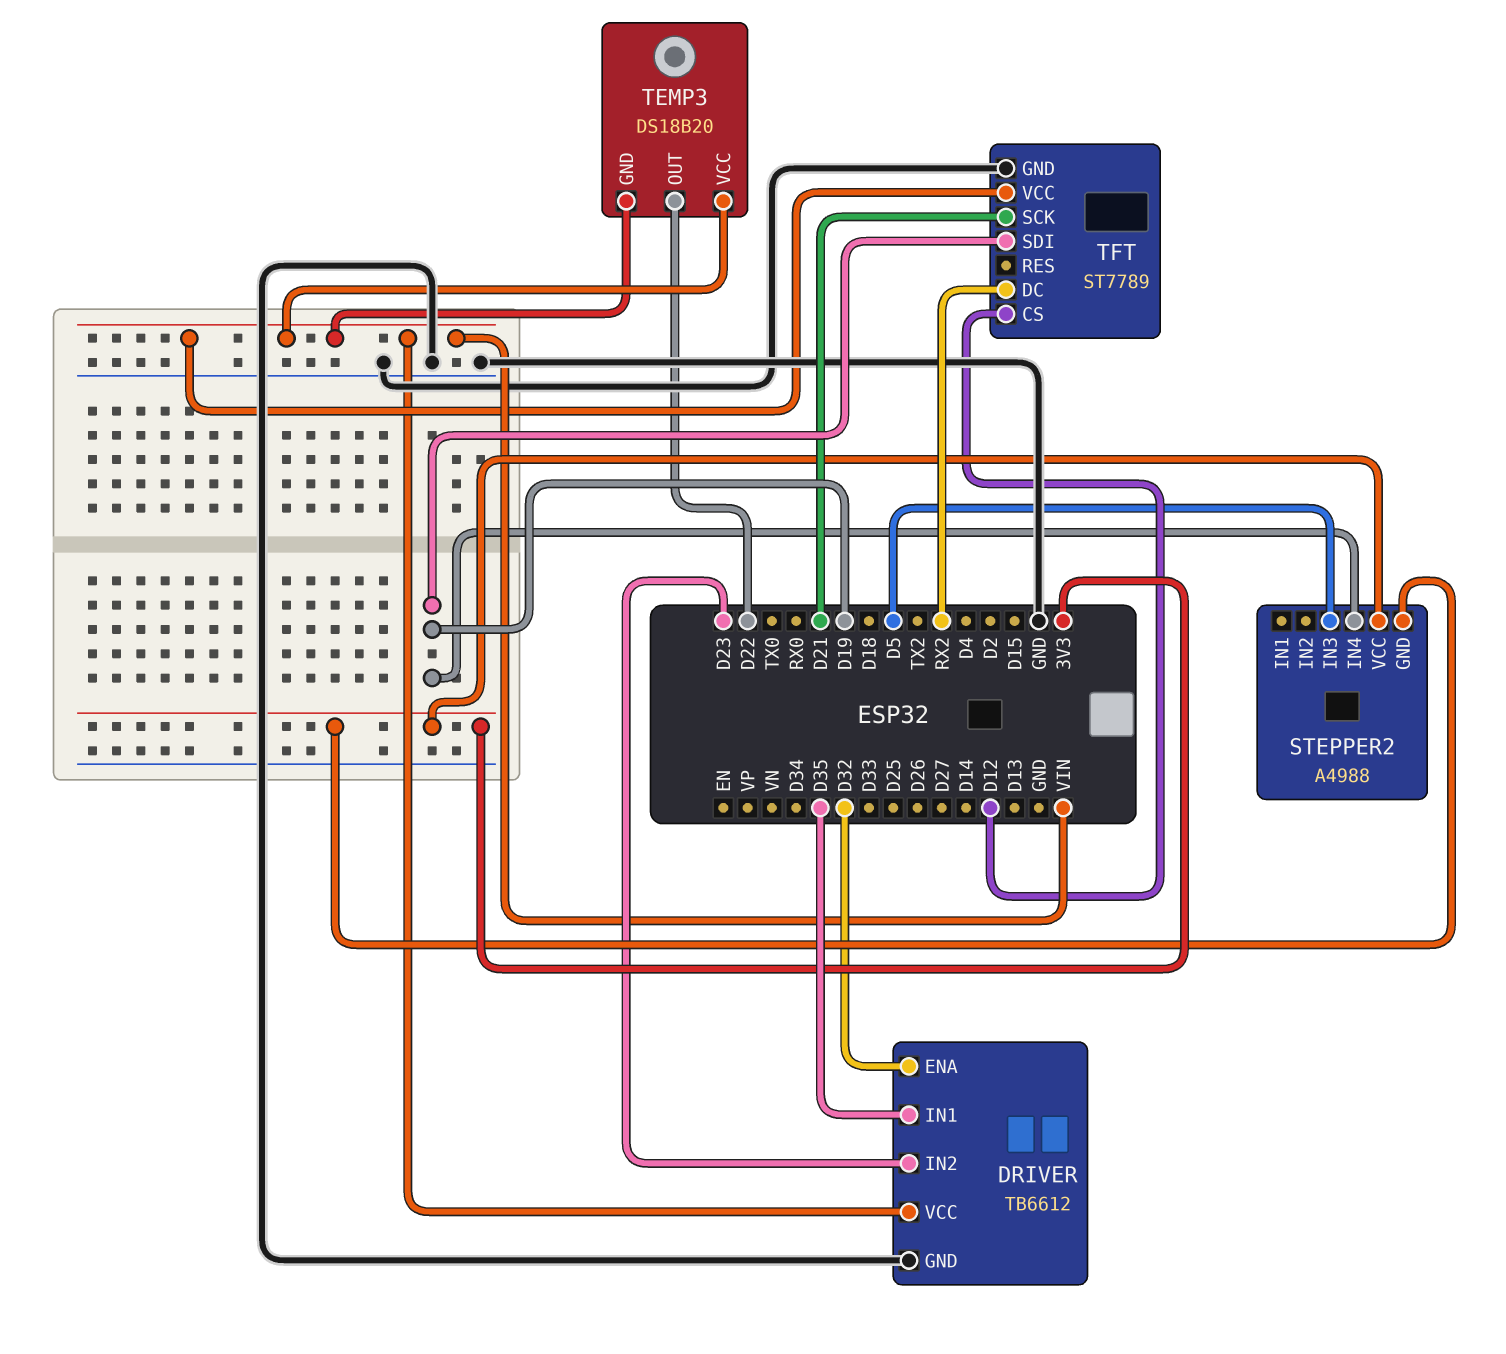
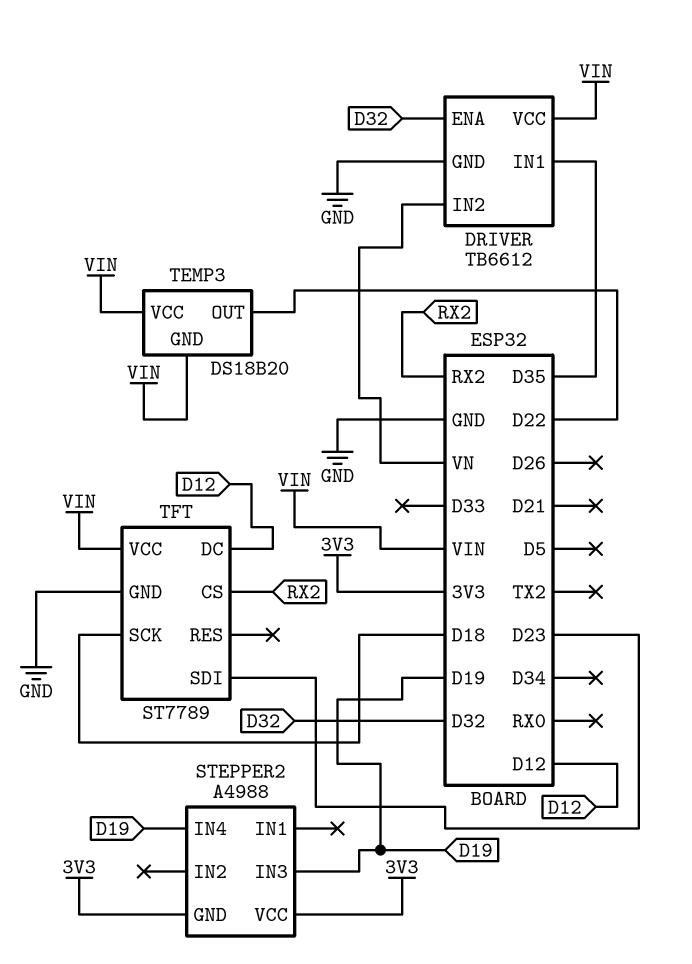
DRIVER pin IN2: D23 -> VN
STEPPER2 pin IN3: D5 -> D19
TFT pin CS: D12 -> RX2
TFT pin DC: RX2 -> D12
TFT pin SCK: D21 -> D18
TFT pin SDI: D19 -> D23

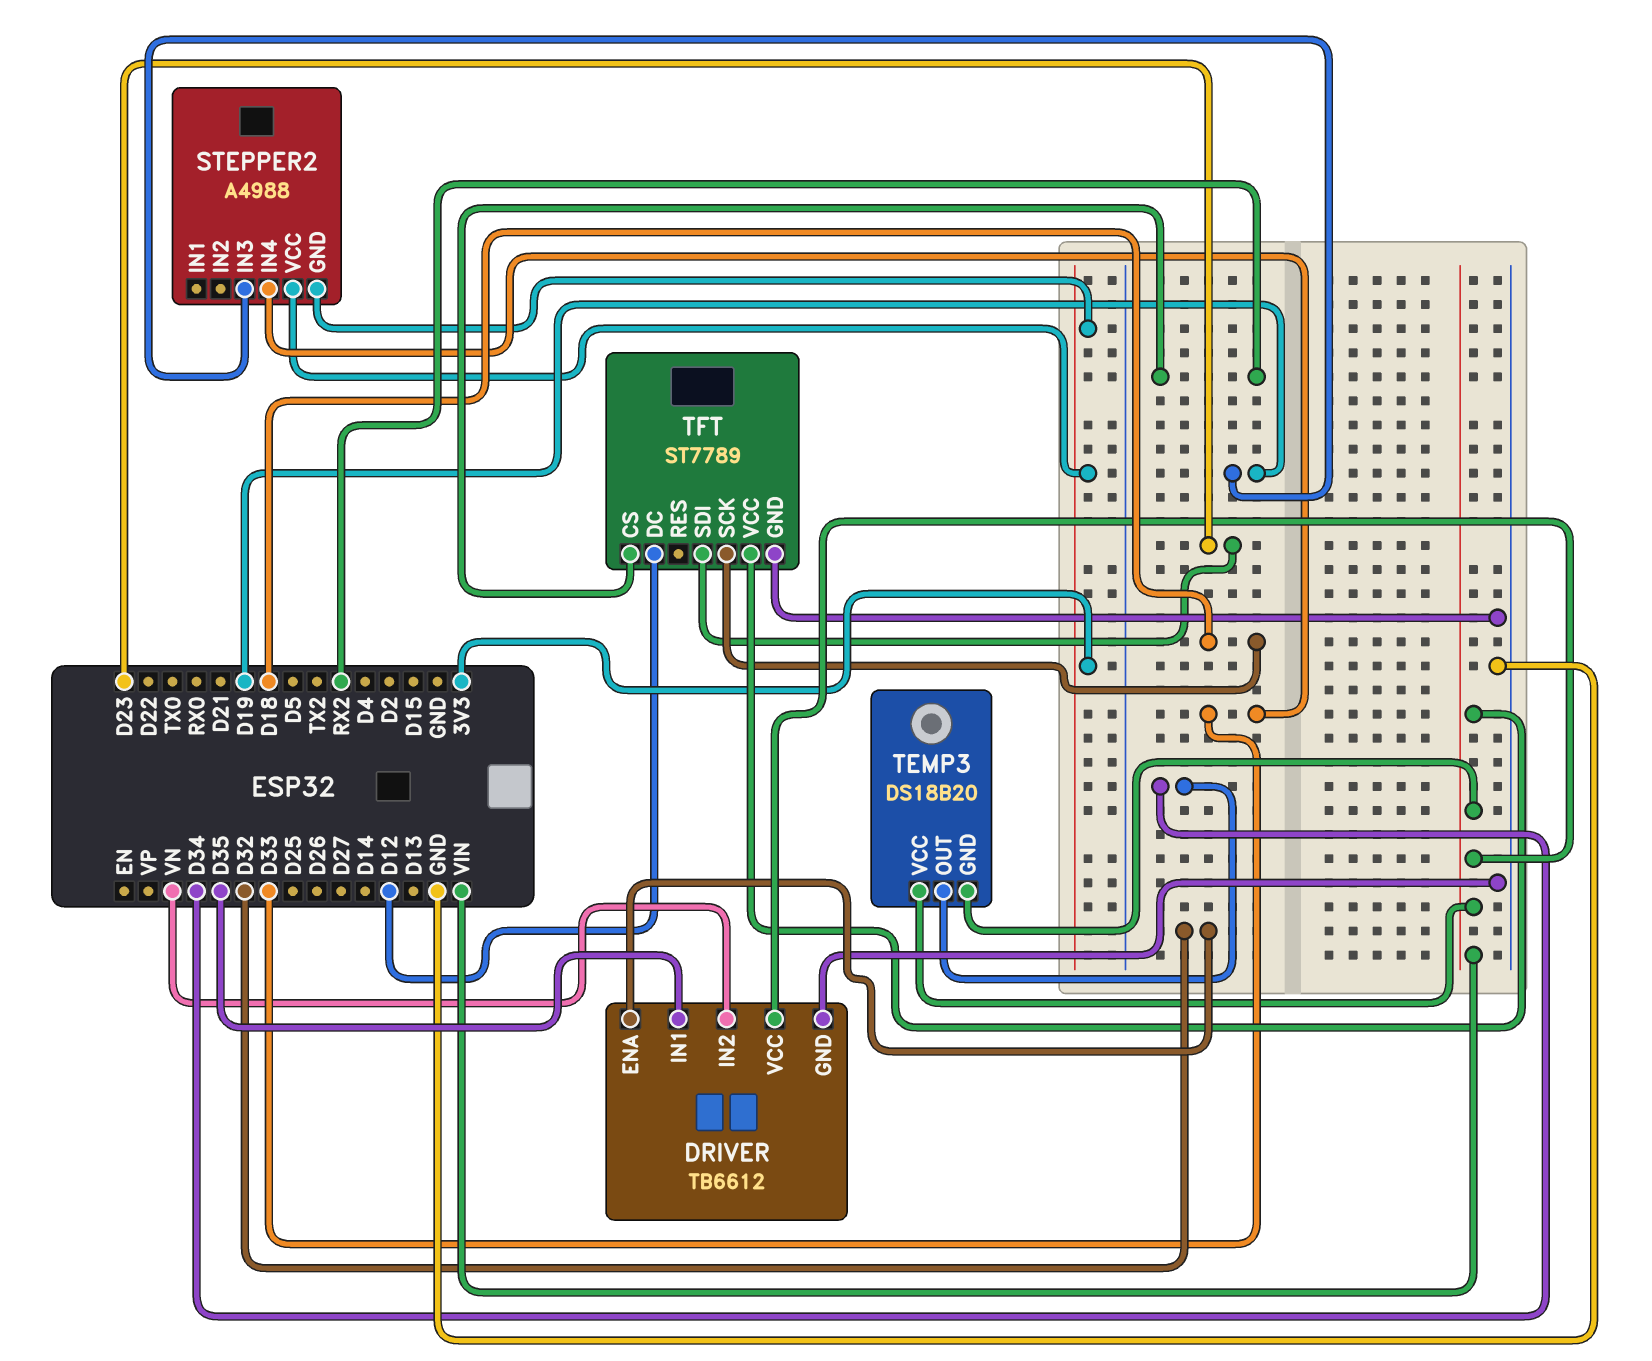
STEPPER2 pin IN4: D19 -> D33
TEMP3 pin OUT: D22 -> D34

